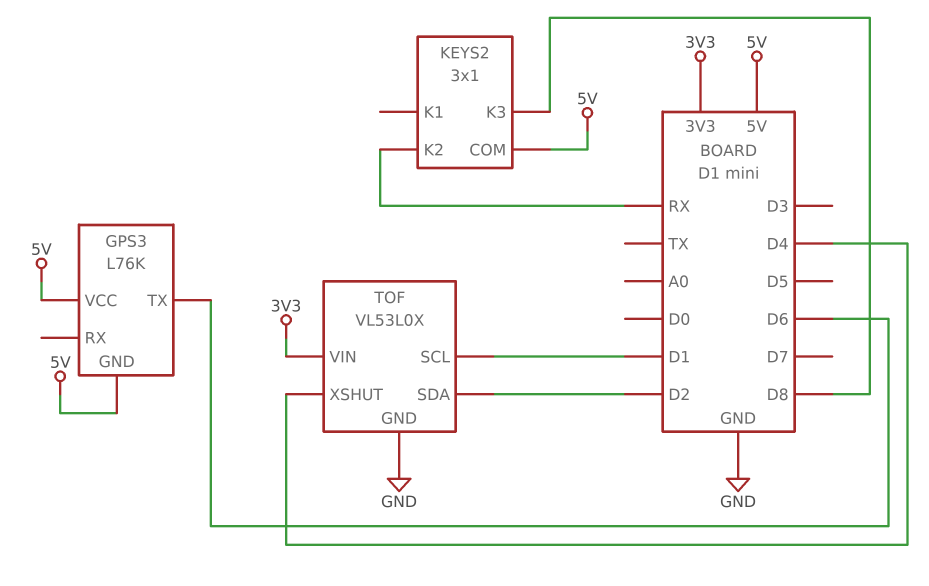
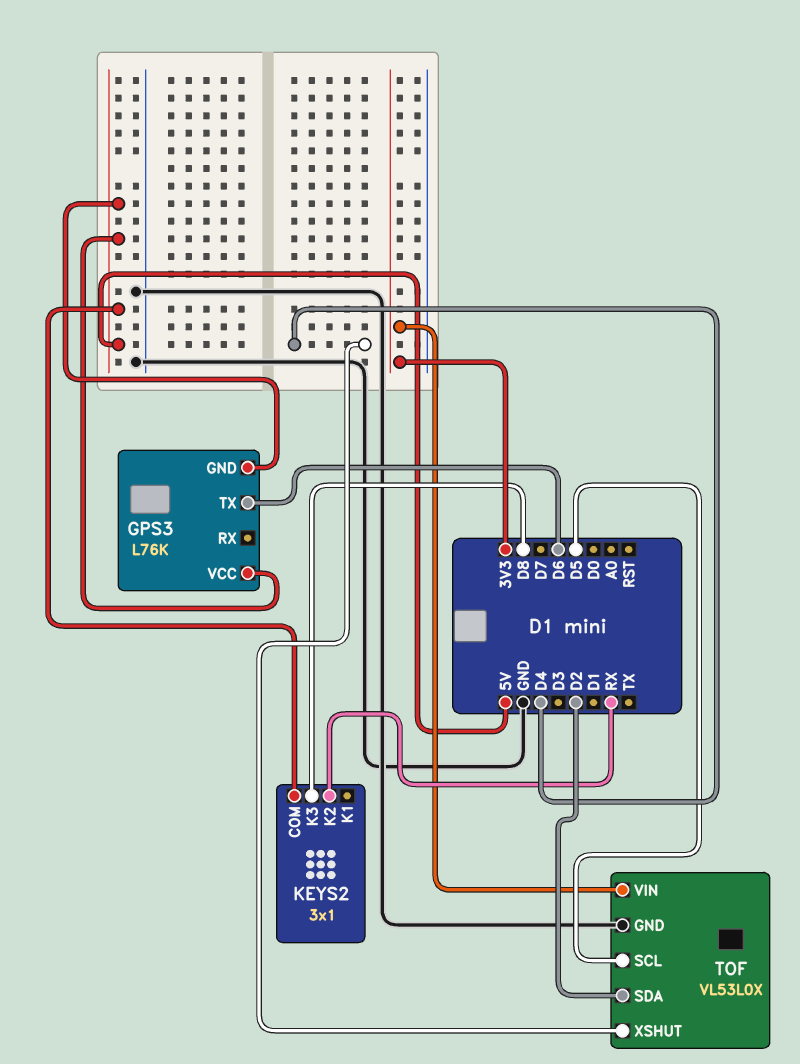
TOF pin SCL: D1 -> D5

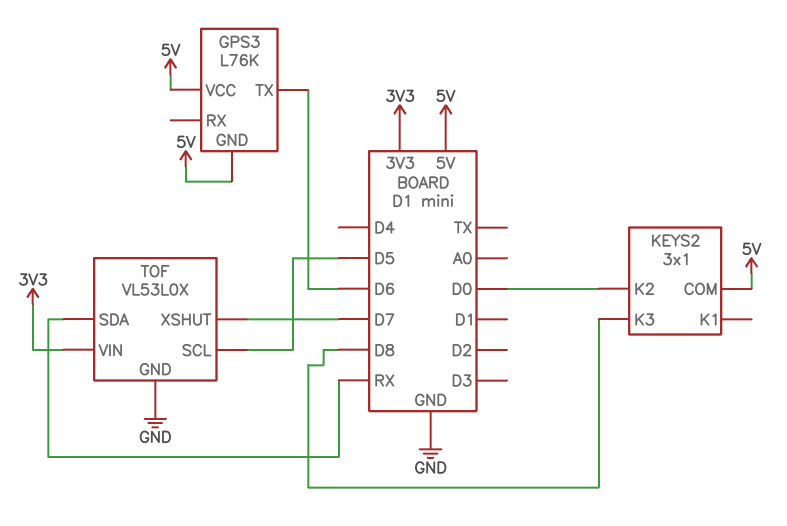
KEYS2 pin K2: RX -> D0
TOF pin SDA: D2 -> RX
TOF pin XSHUT: D4 -> D7

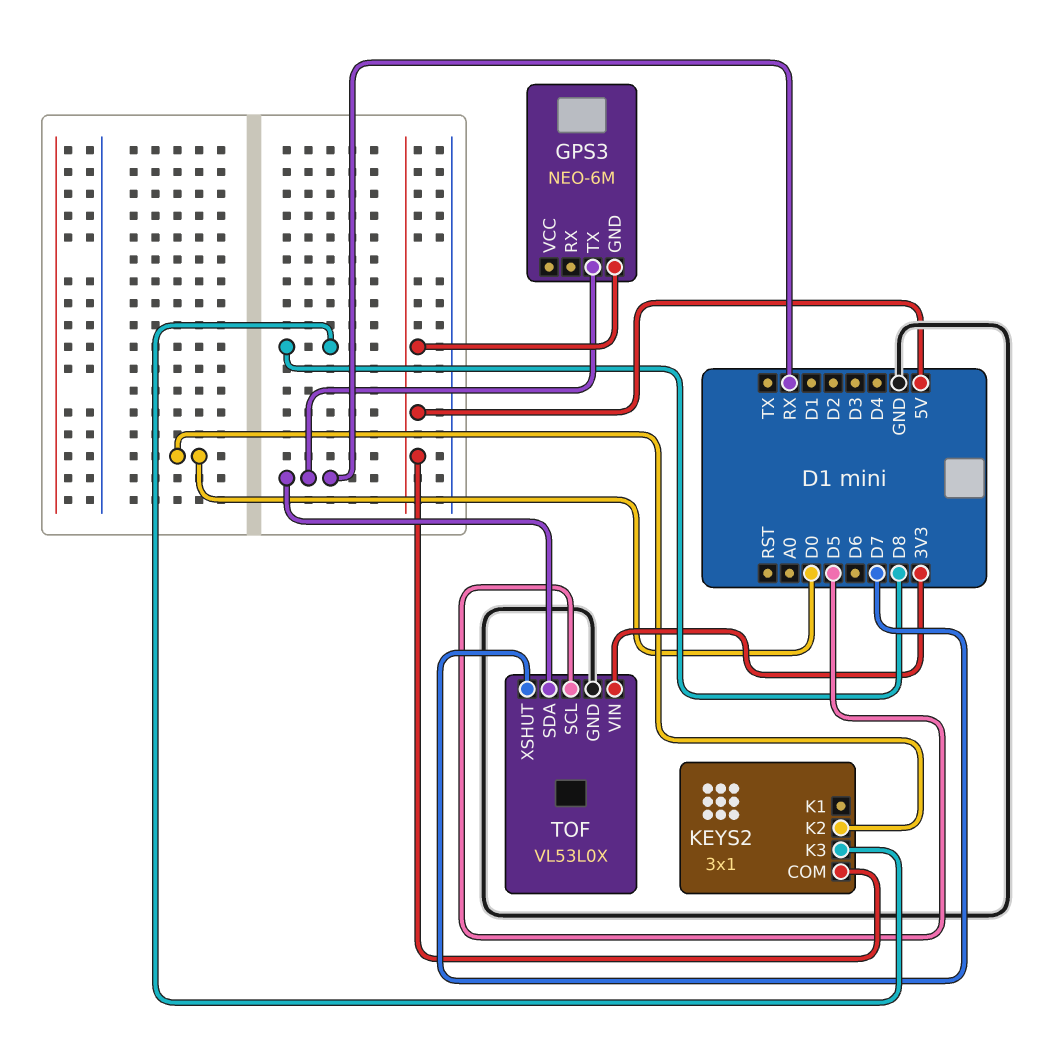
GPS3: L76K -> NEO-6M
GPS3 pin TX: D6 -> RX
GPS3 pin VCC: 5V -> none

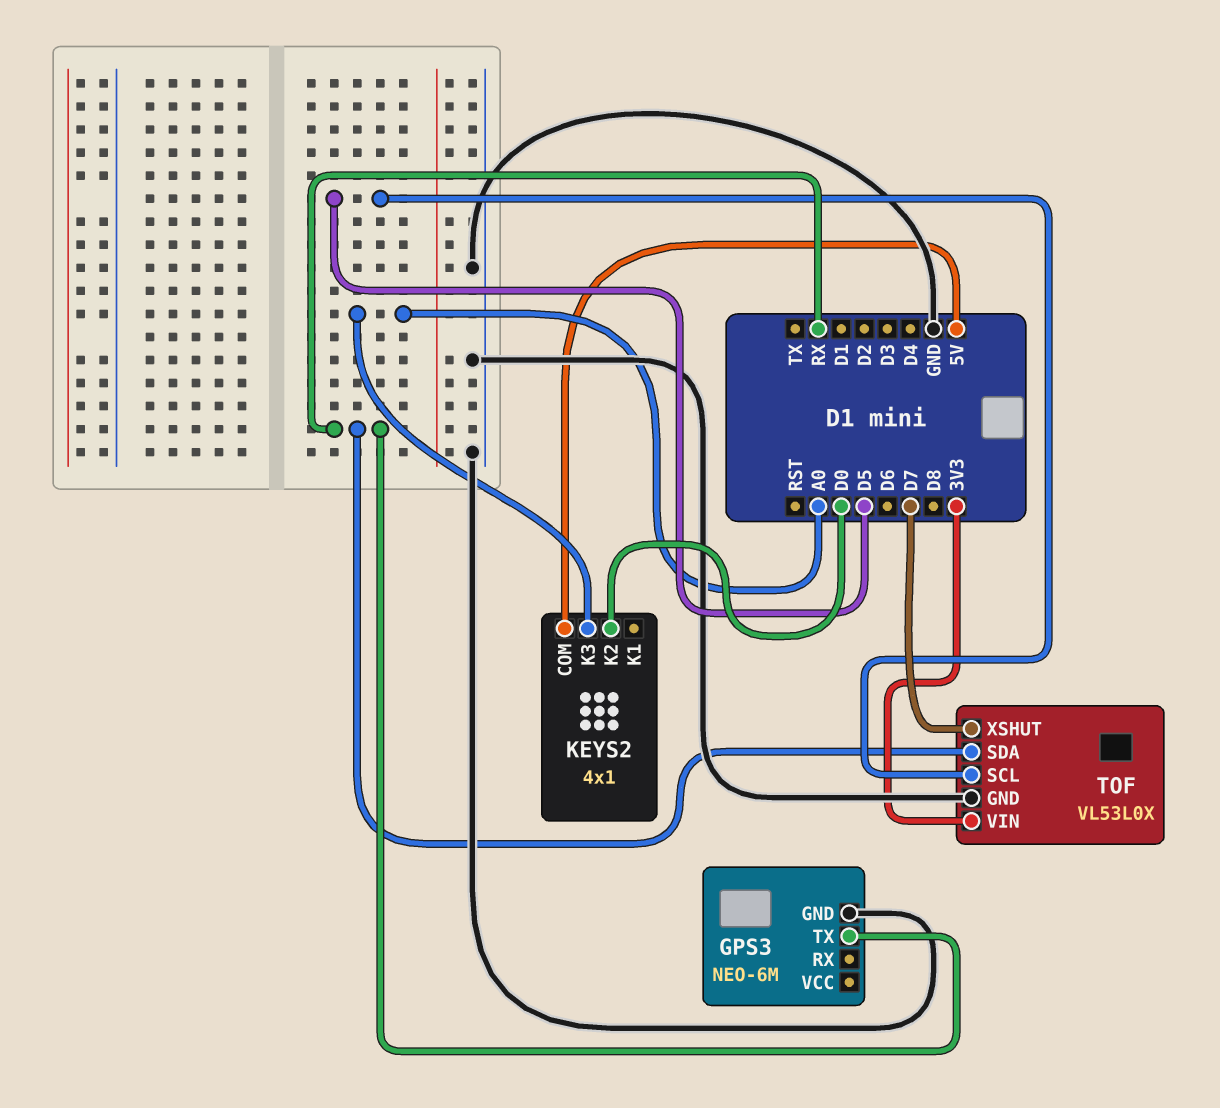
GPS3 pin GND: 5V -> GND
KEYS2: 3x1 -> 4x1
KEYS2 pin K3: D8 -> A0

